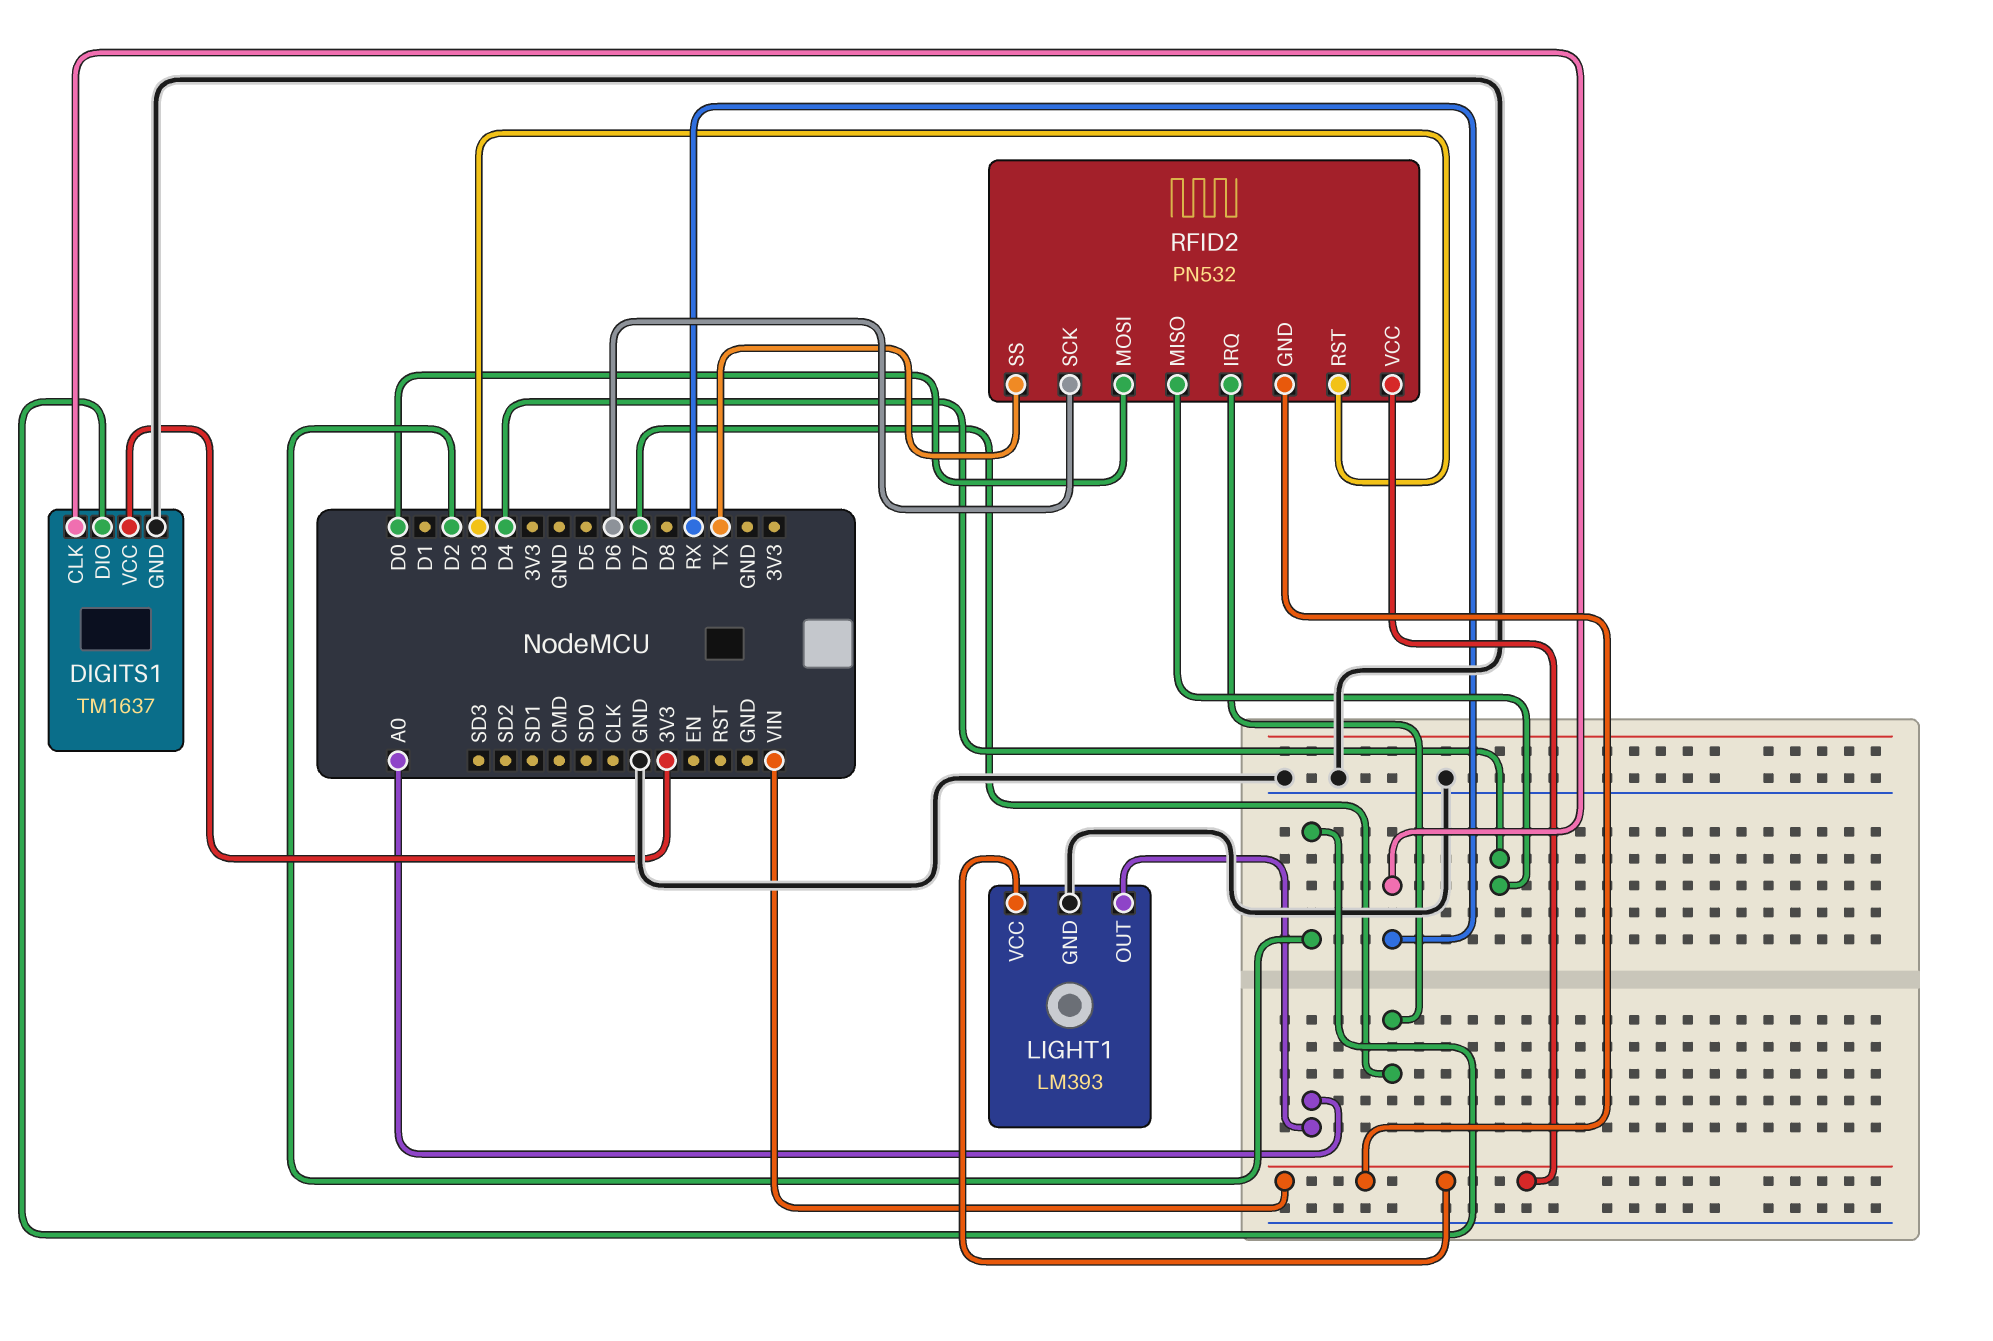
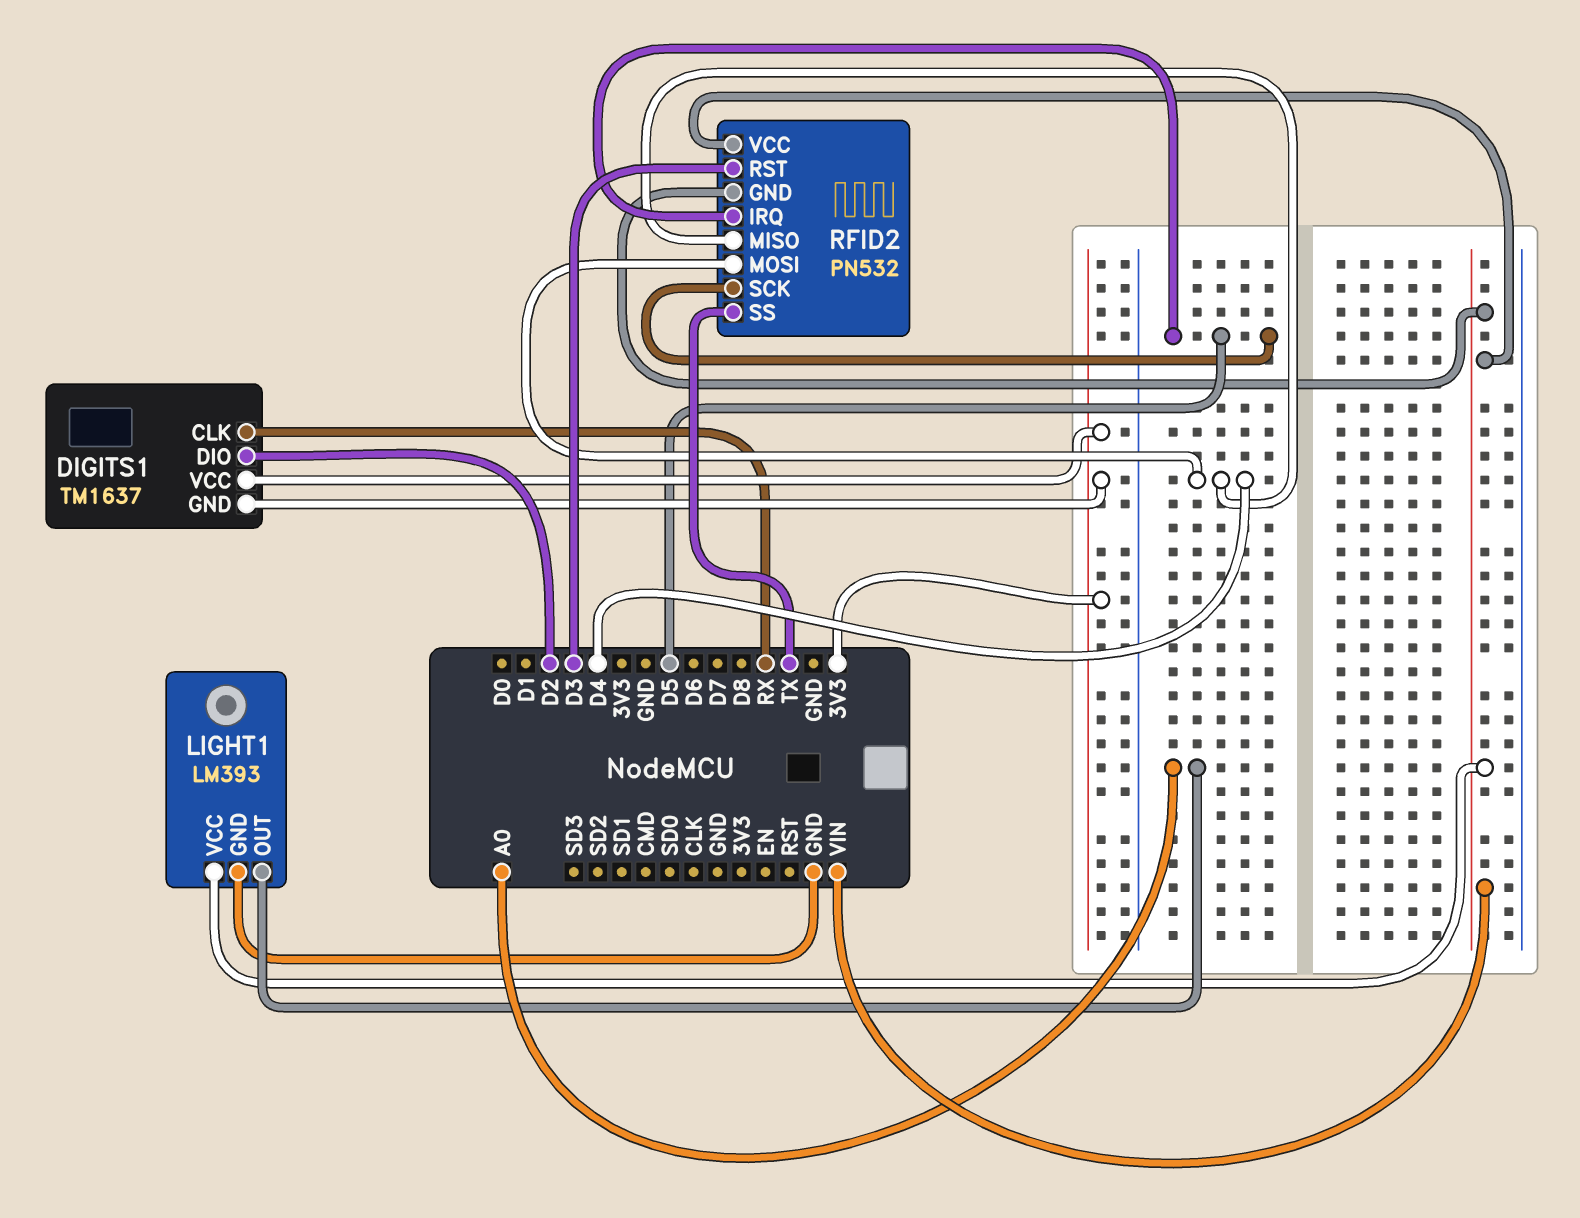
DIGITS1 pin GND: GND -> 3V3
RFID2 pin IRQ: D7 -> D5
RFID2 pin MOSI: D0 -> D4
RFID2 pin SCK: D6 -> D5

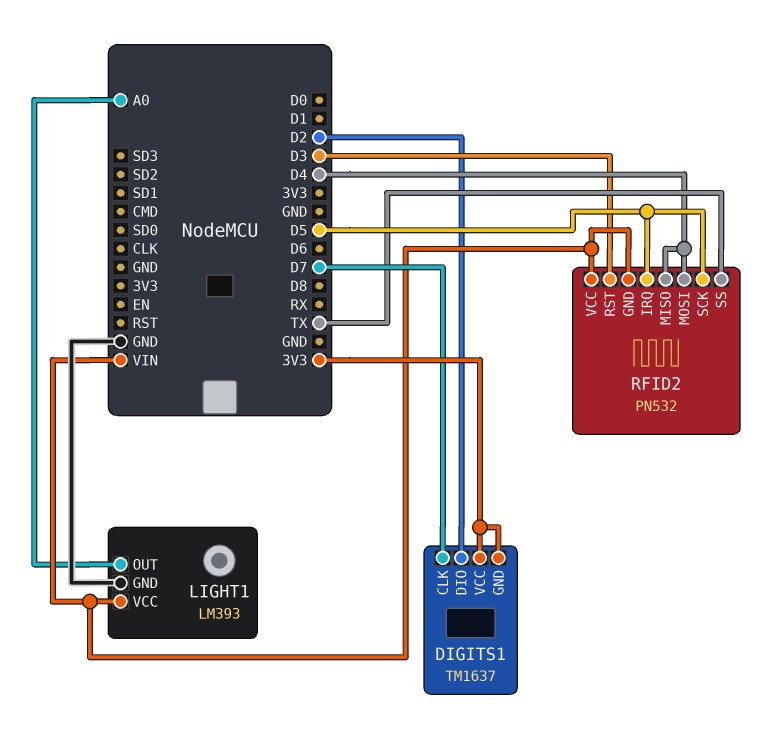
DIGITS1 pin CLK: RX -> D7

